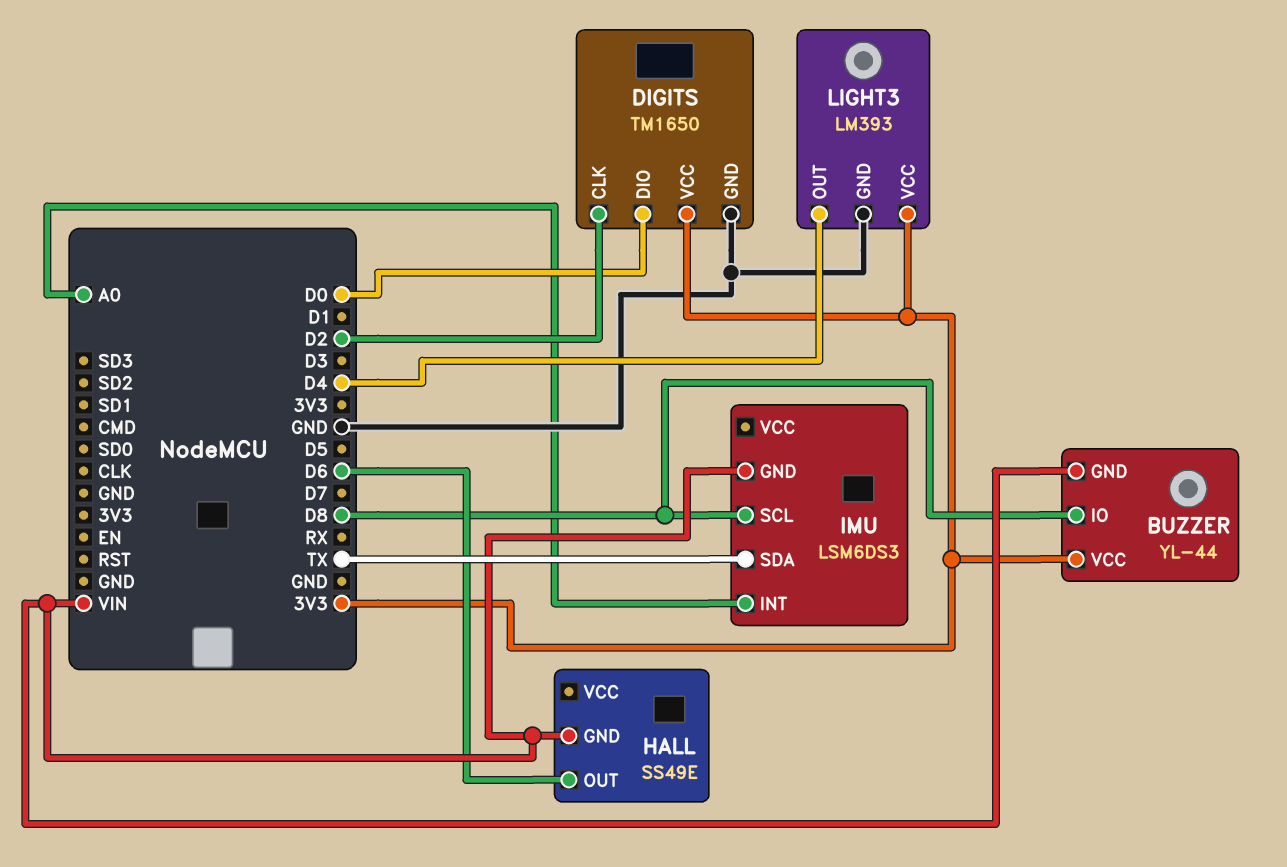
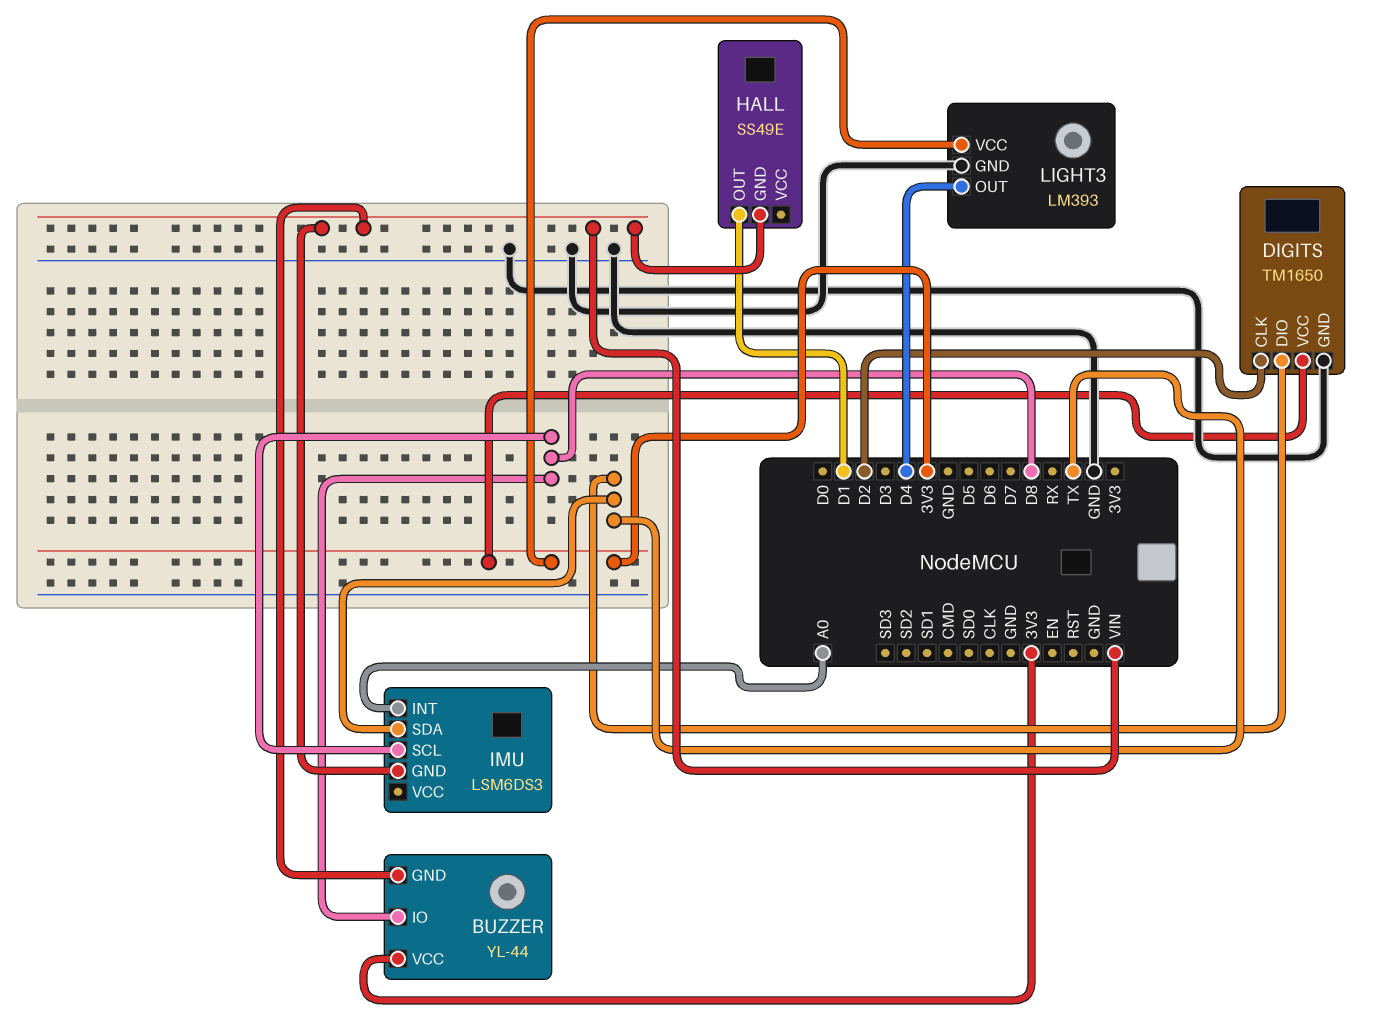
DIGITS pin DIO: D0 -> TX
HALL pin OUT: D6 -> D1

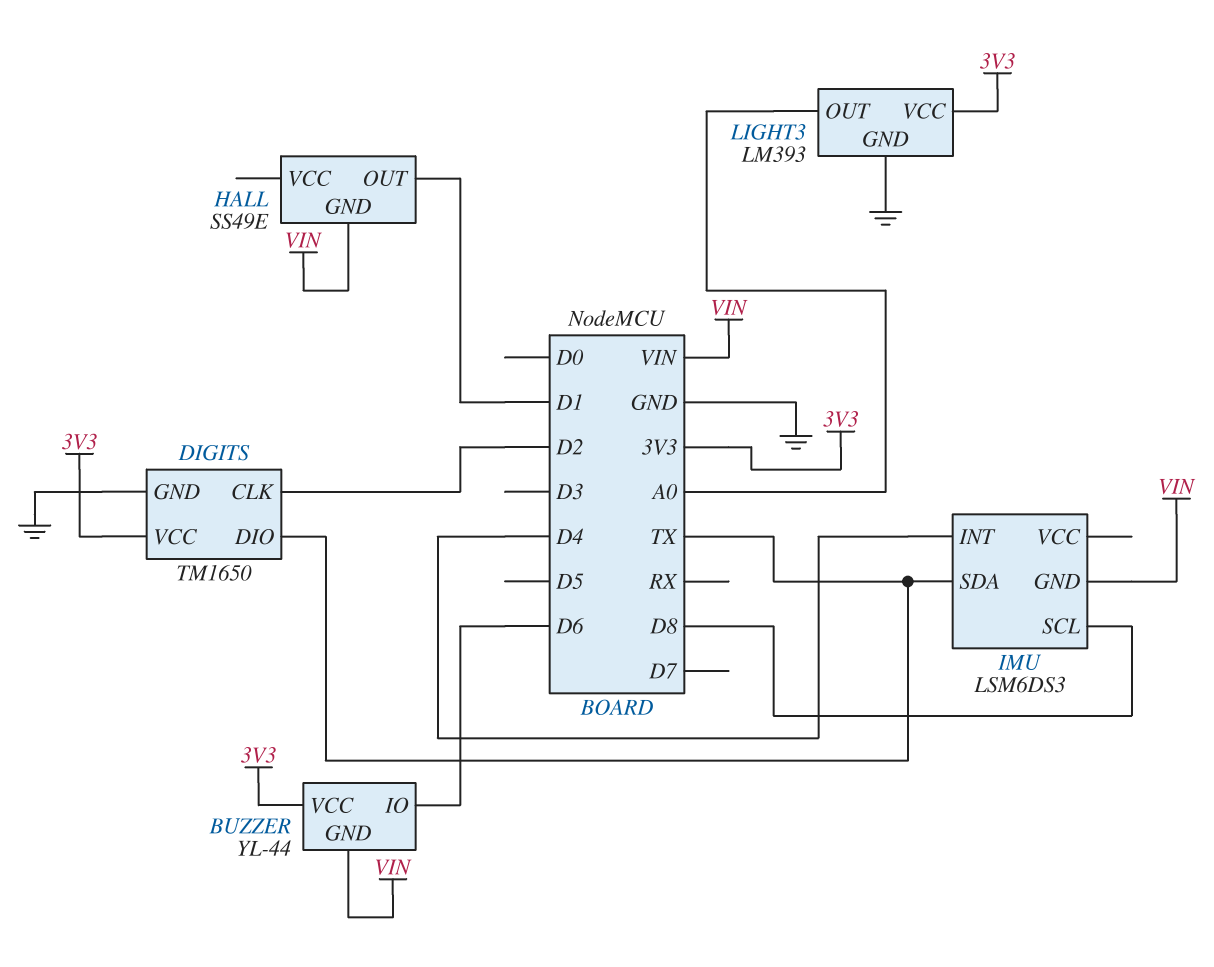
BUZZER pin IO: D8 -> D6
IMU pin INT: A0 -> D4
LIGHT3 pin OUT: D4 -> A0

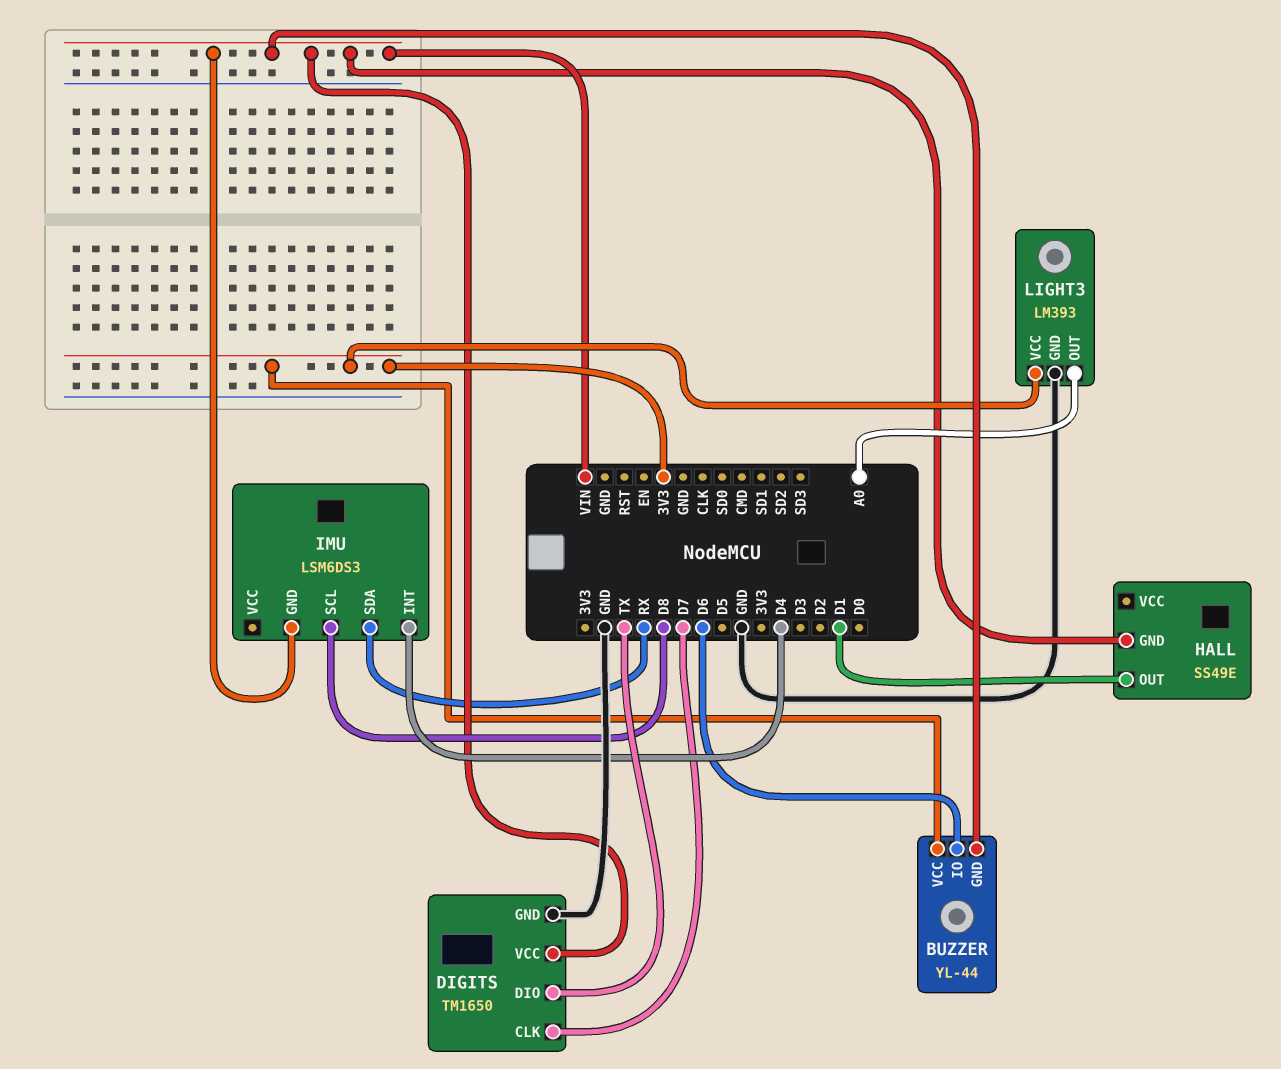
DIGITS pin CLK: D2 -> D7
DIGITS pin VCC: 3V3 -> VIN
IMU pin SDA: TX -> RX

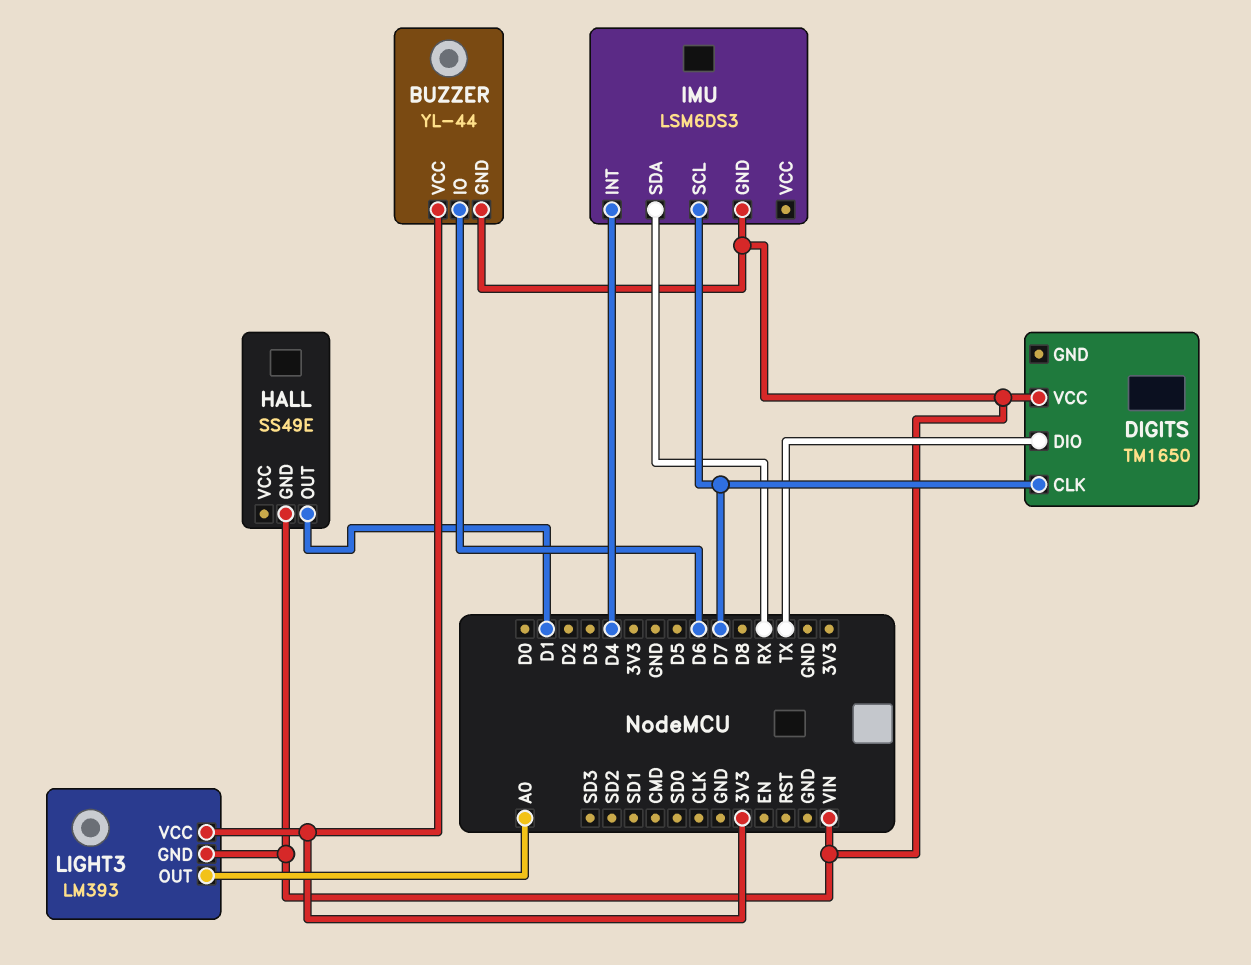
DIGITS pin GND: GND -> none
IMU pin SCL: D8 -> D7
LIGHT3 pin GND: GND -> VIN

